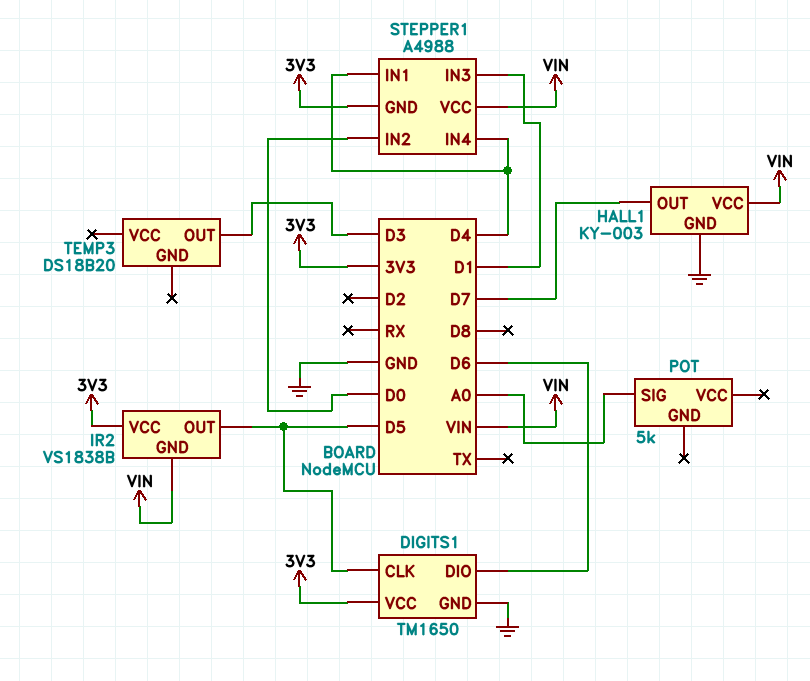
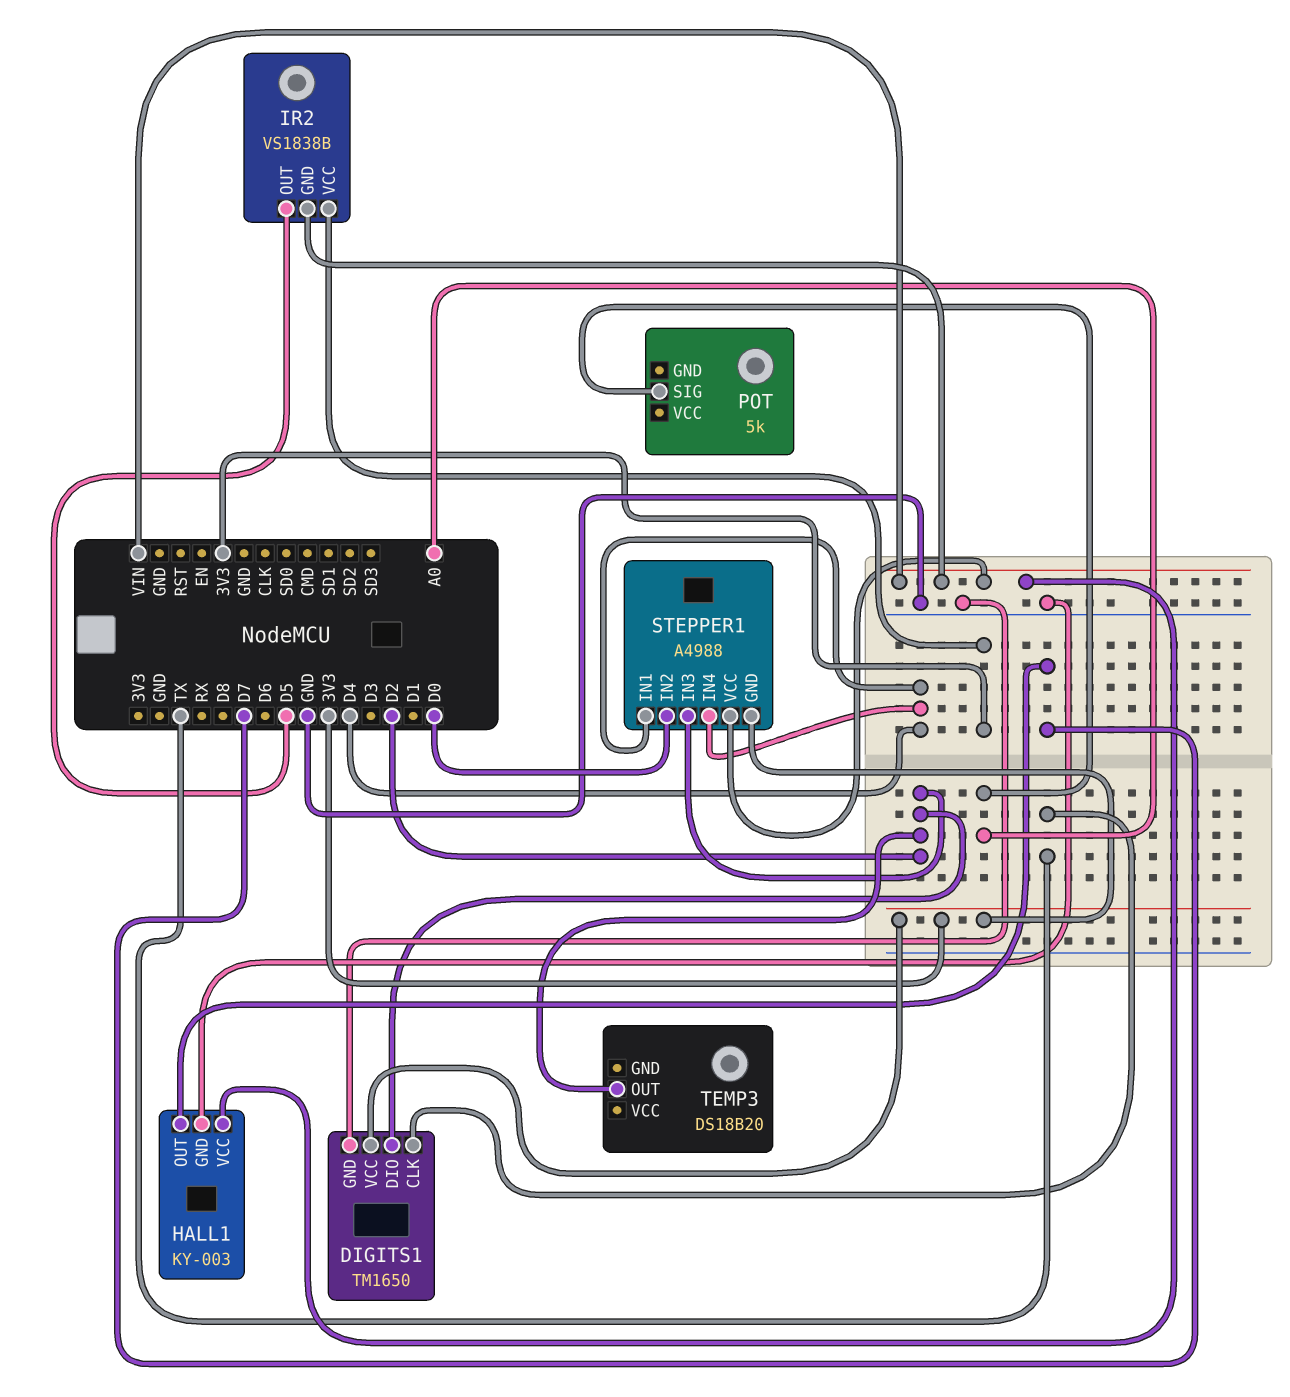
DIGITS1 pin CLK: D5 -> TX
DIGITS1 pin DIO: D6 -> D2
STEPPER1 pin IN3: D1 -> D2
TEMP3 pin OUT: D3 -> D2

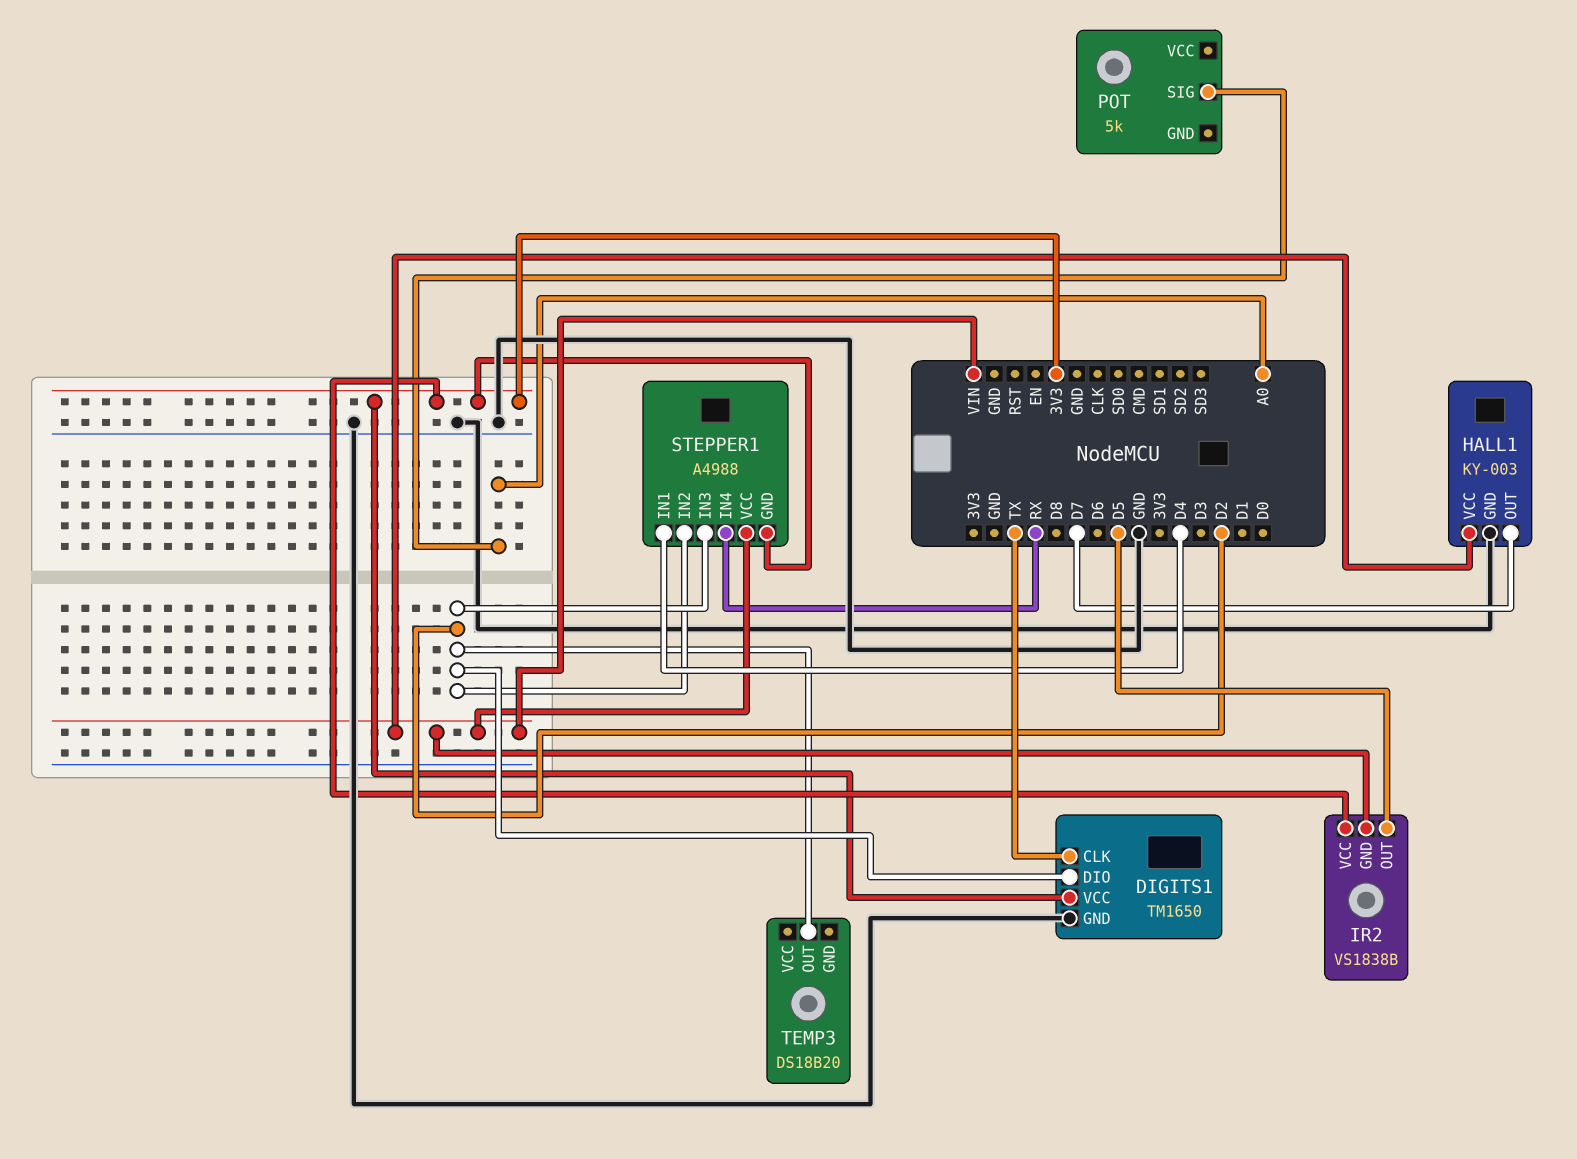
STEPPER1 pin IN2: D0 -> D2
STEPPER1 pin IN4: D4 -> RX

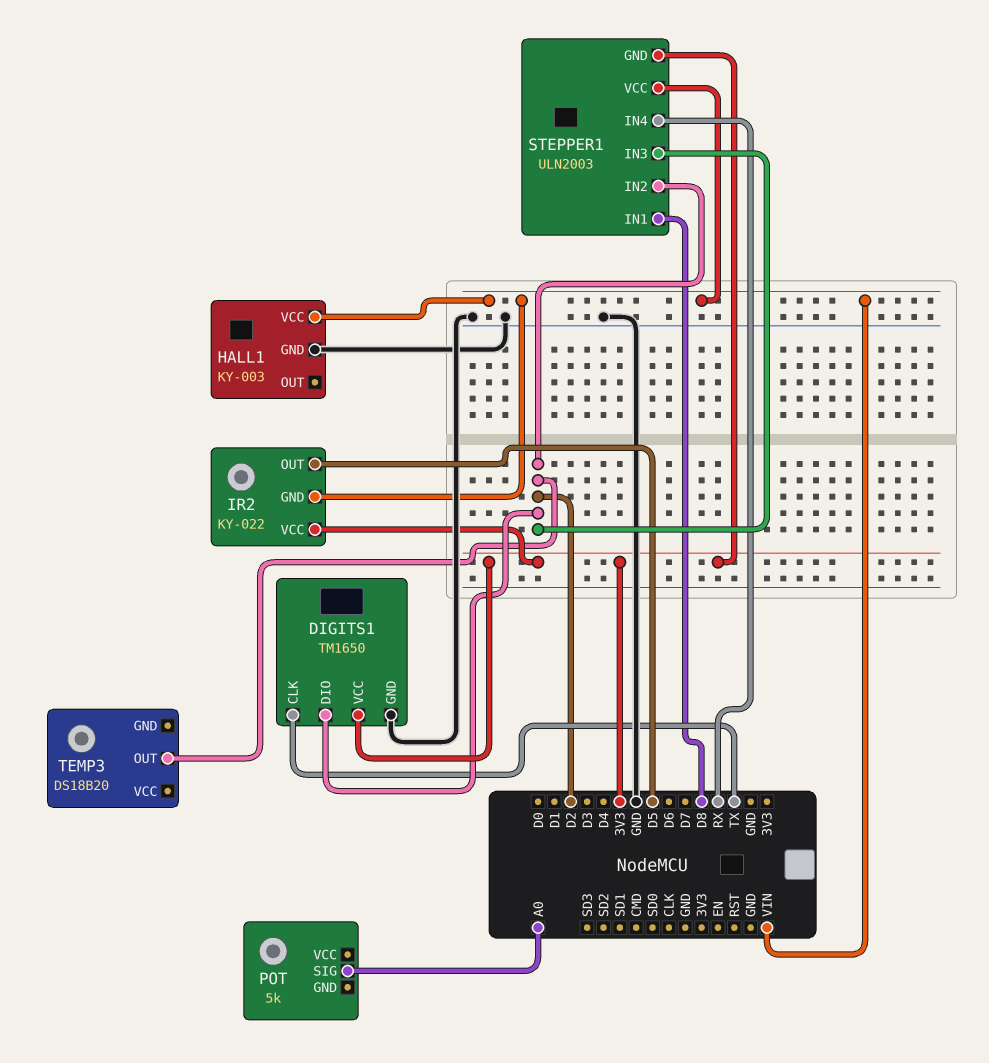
HALL1 pin OUT: D7 -> none
IR2: VS1838B -> KY-022
STEPPER1: A4988 -> ULN2003
STEPPER1 pin IN1: D4 -> D8

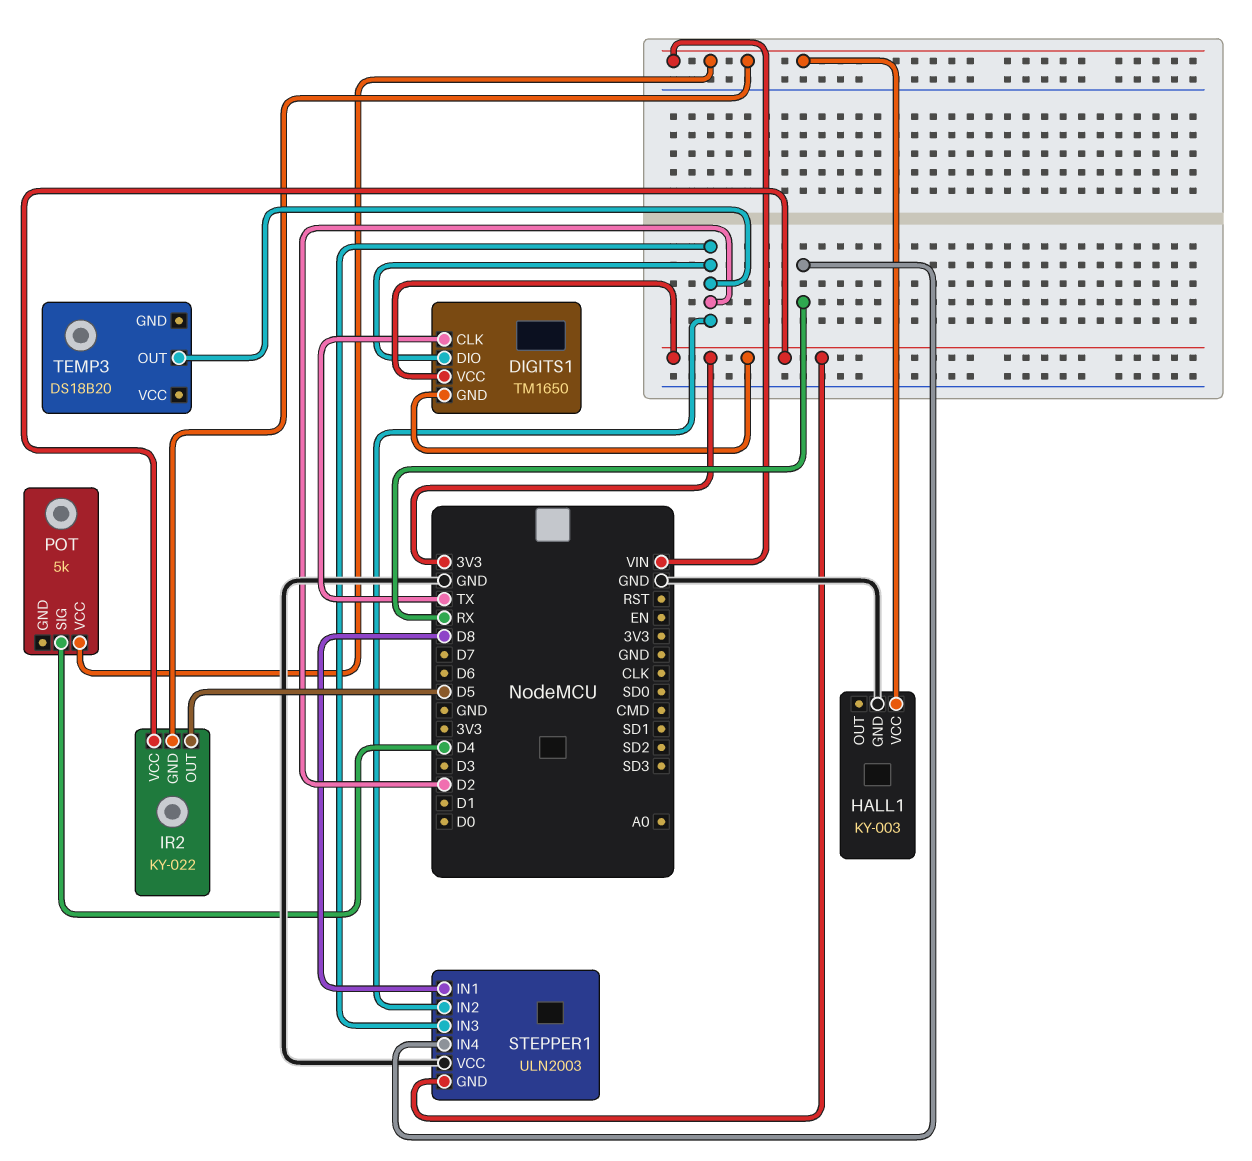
DIGITS1 pin GND: GND -> 3V3
POT pin SIG: A0 -> D4
POT pin VCC: none -> VIN
STEPPER1 pin VCC: VIN -> GND

